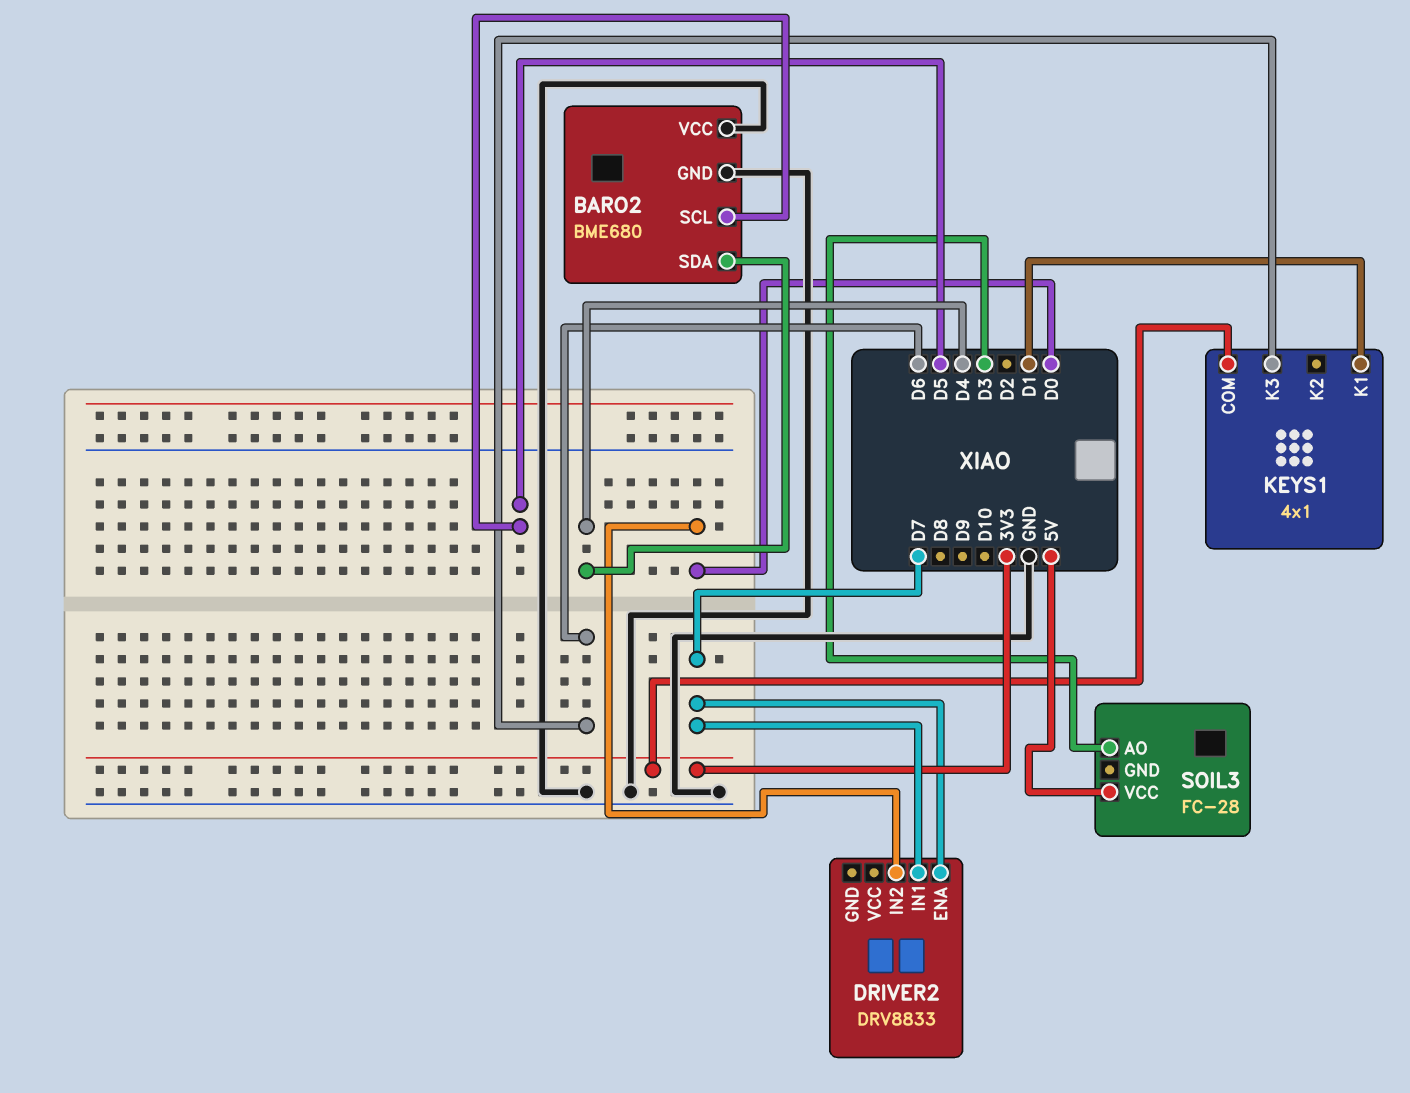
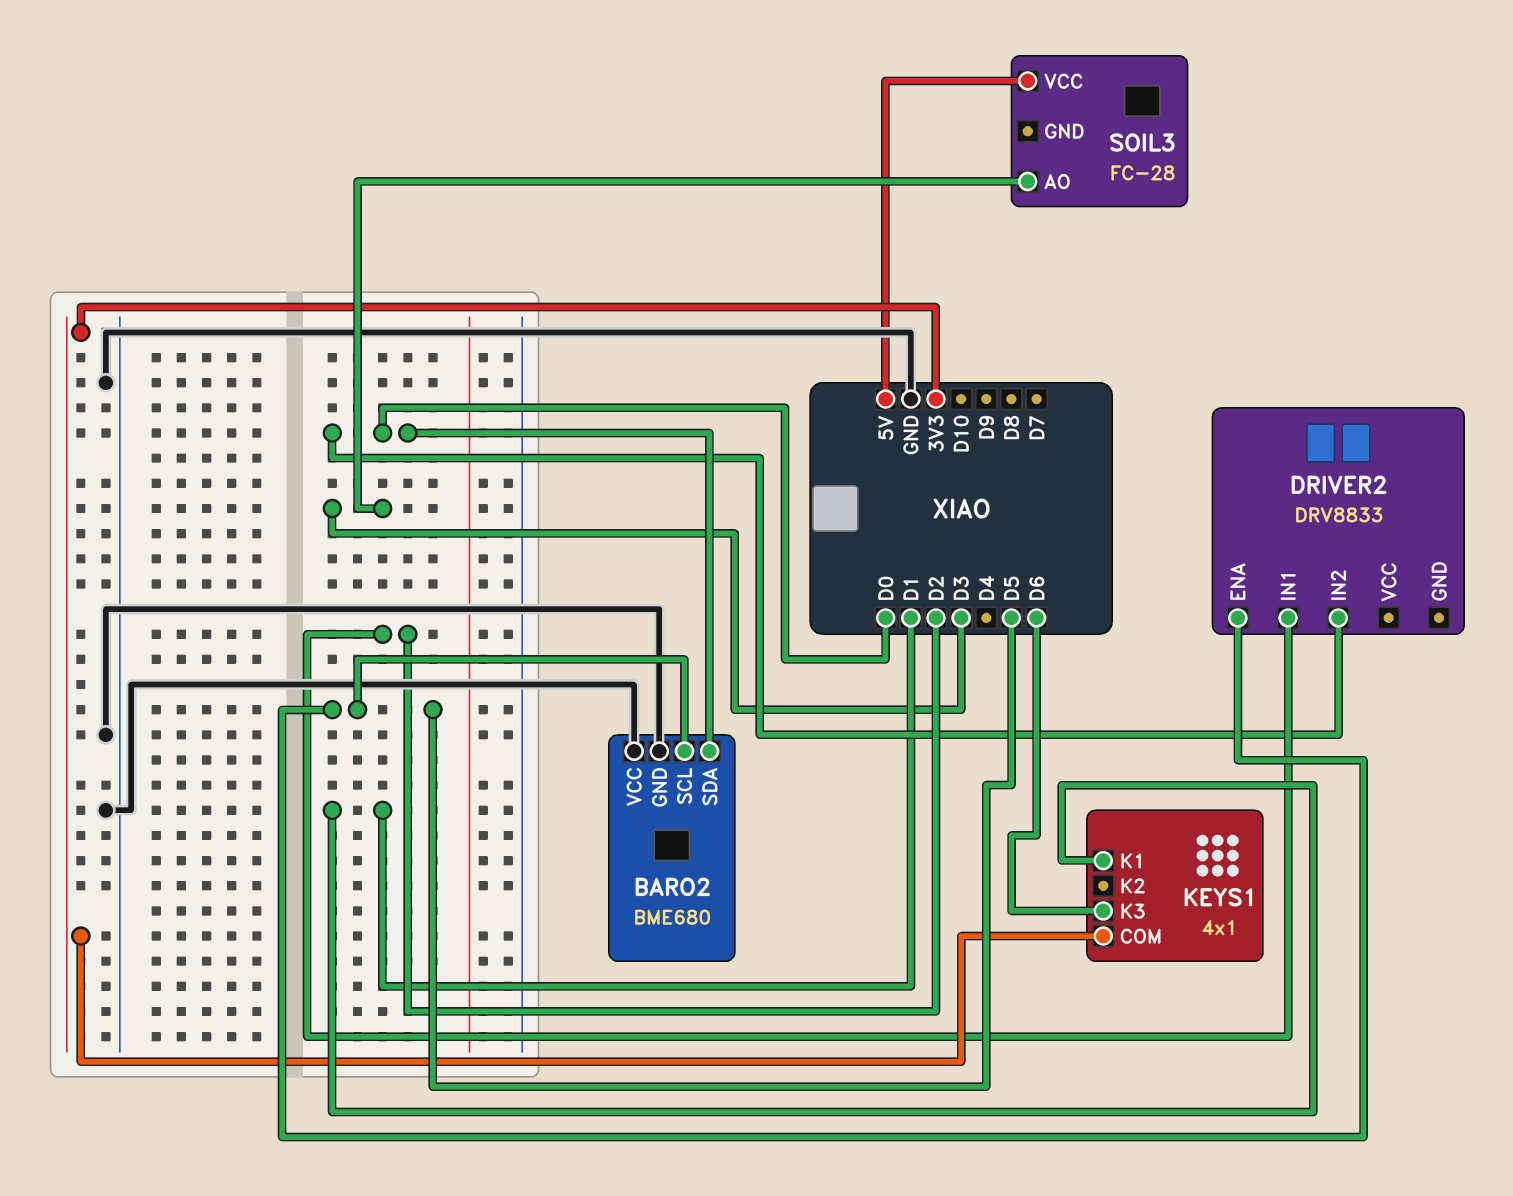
BARO2 pin SDA: D4 -> D0
DRIVER2 pin ENA: D7 -> D5
DRIVER2 pin IN1: D7 -> D2

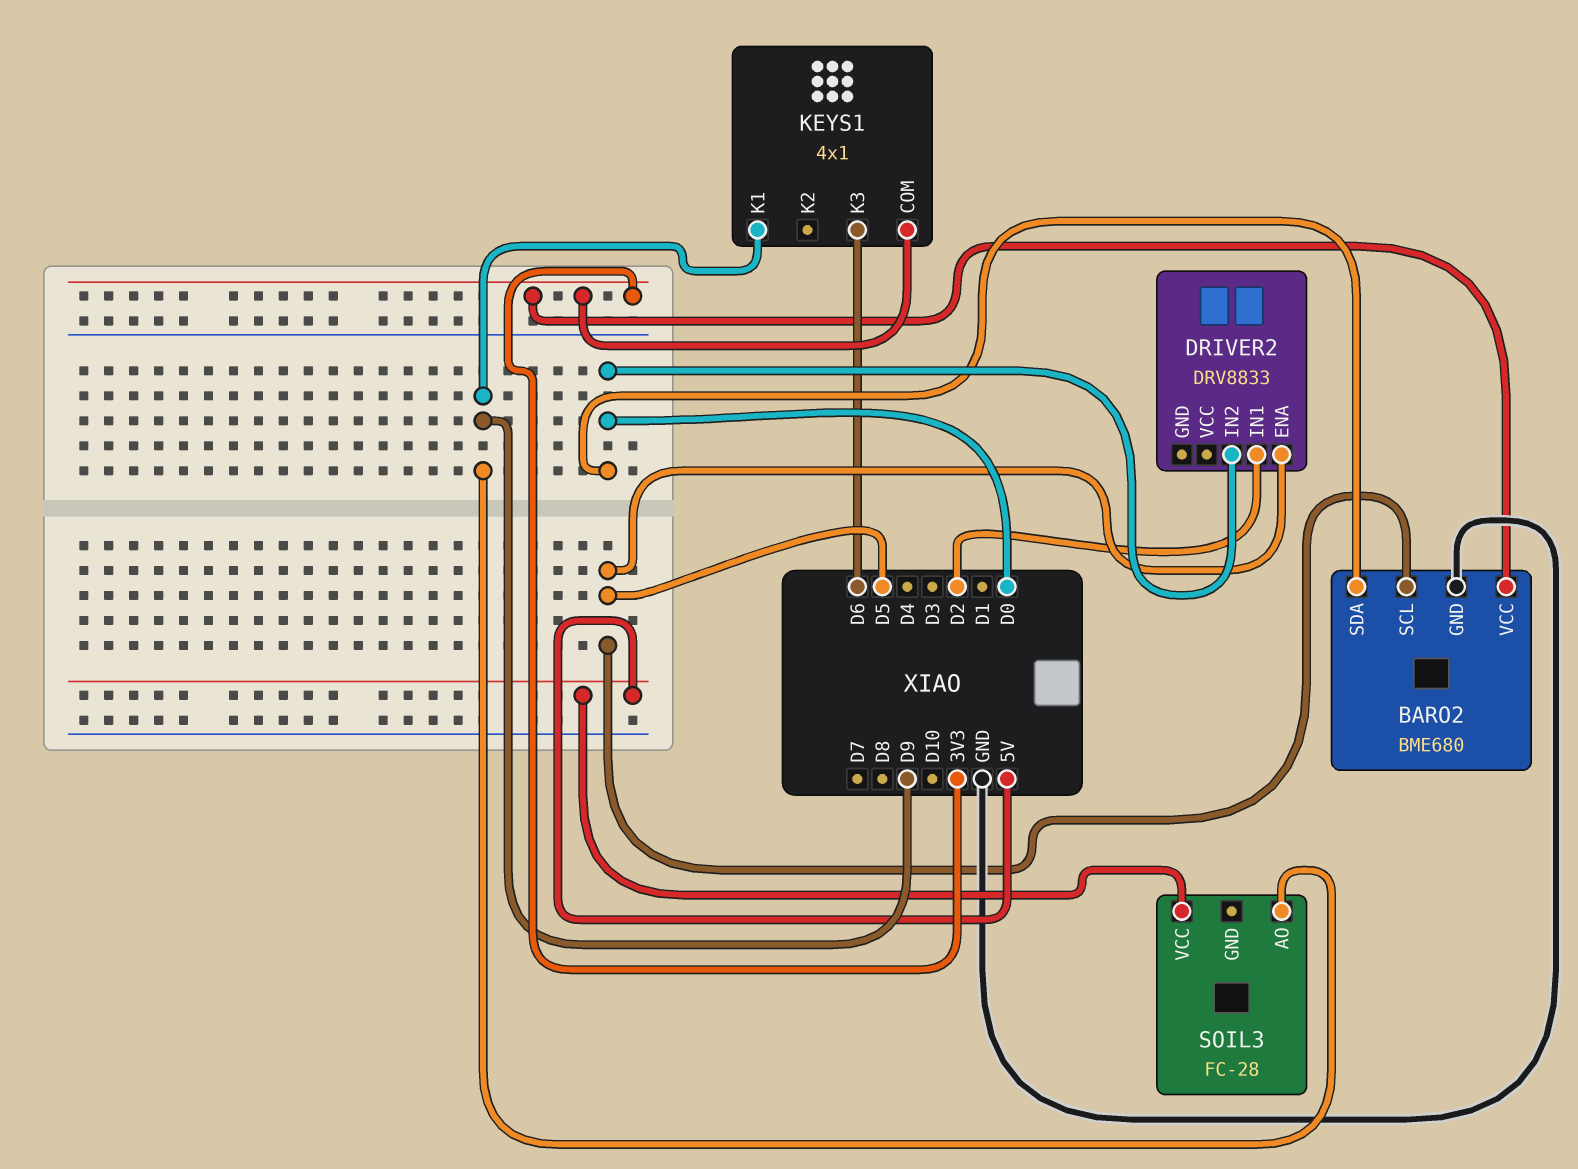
BARO2 pin VCC: GND -> 3V3
KEYS1 pin K1: D1 -> D9
SOIL3 pin AO: D3 -> D9

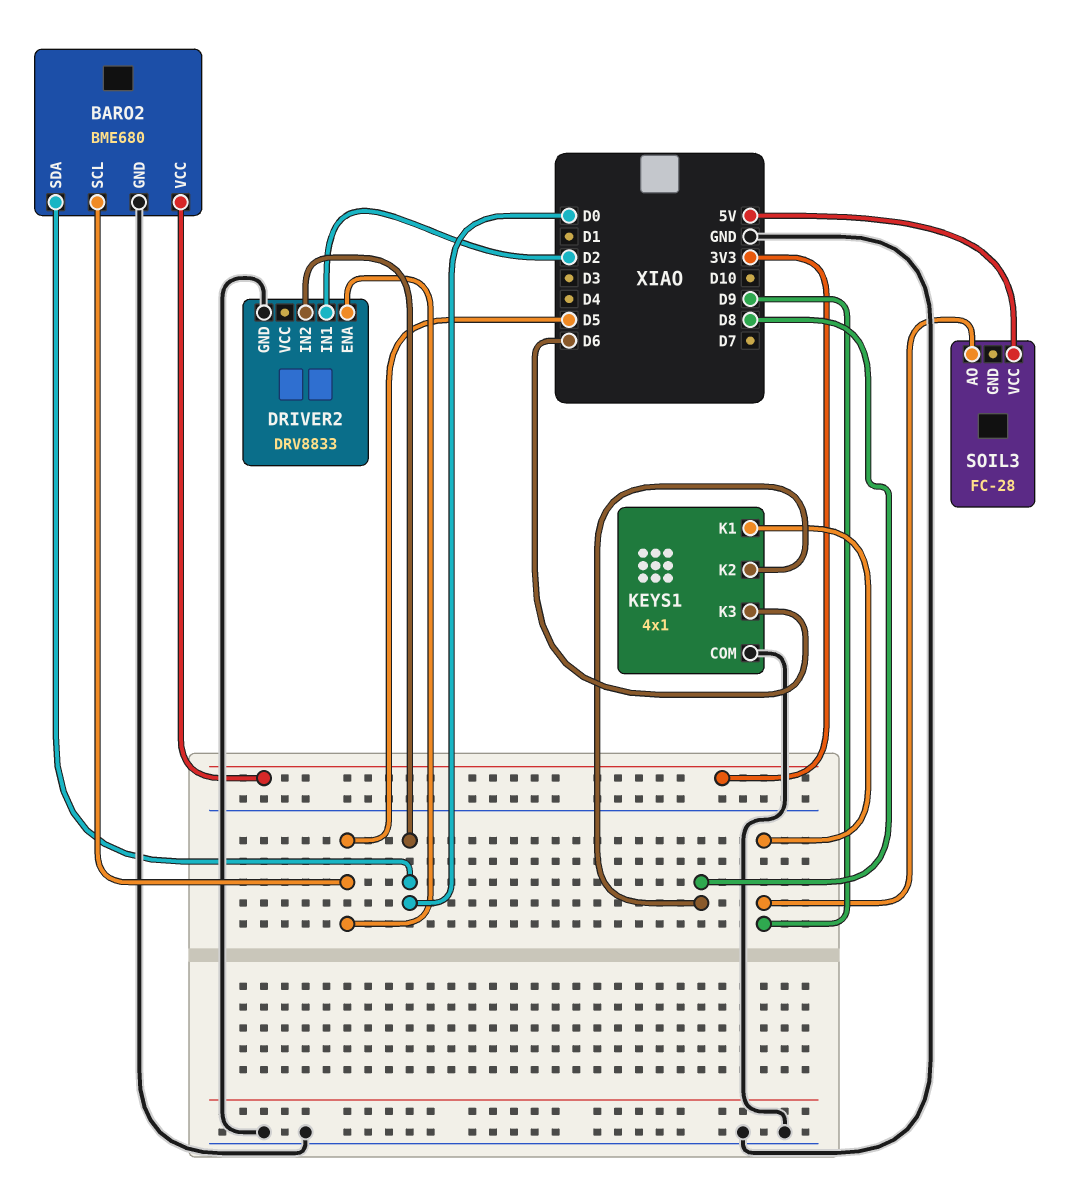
DRIVER2 pin GND: none -> GND
KEYS1 pin COM: 3V3 -> GND
KEYS1 pin K2: none -> D8

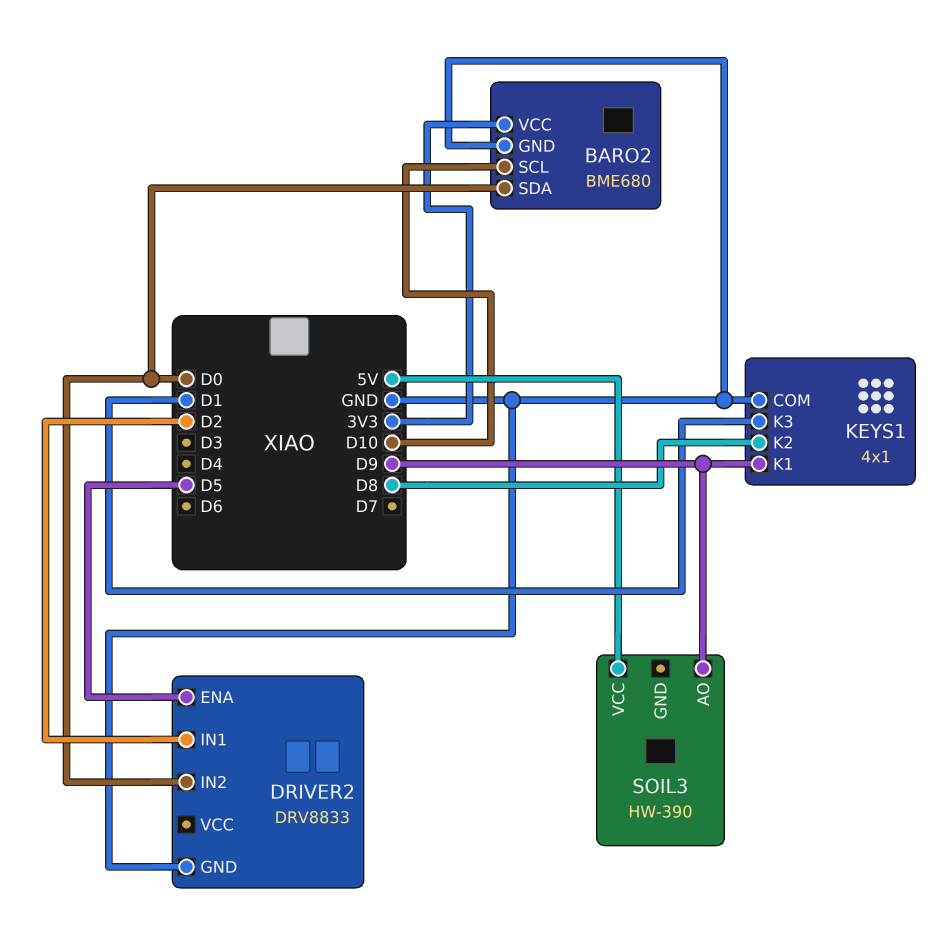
BARO2 pin SCL: D5 -> D10
KEYS1 pin K3: D6 -> D1
SOIL3: FC-28 -> HW-390

